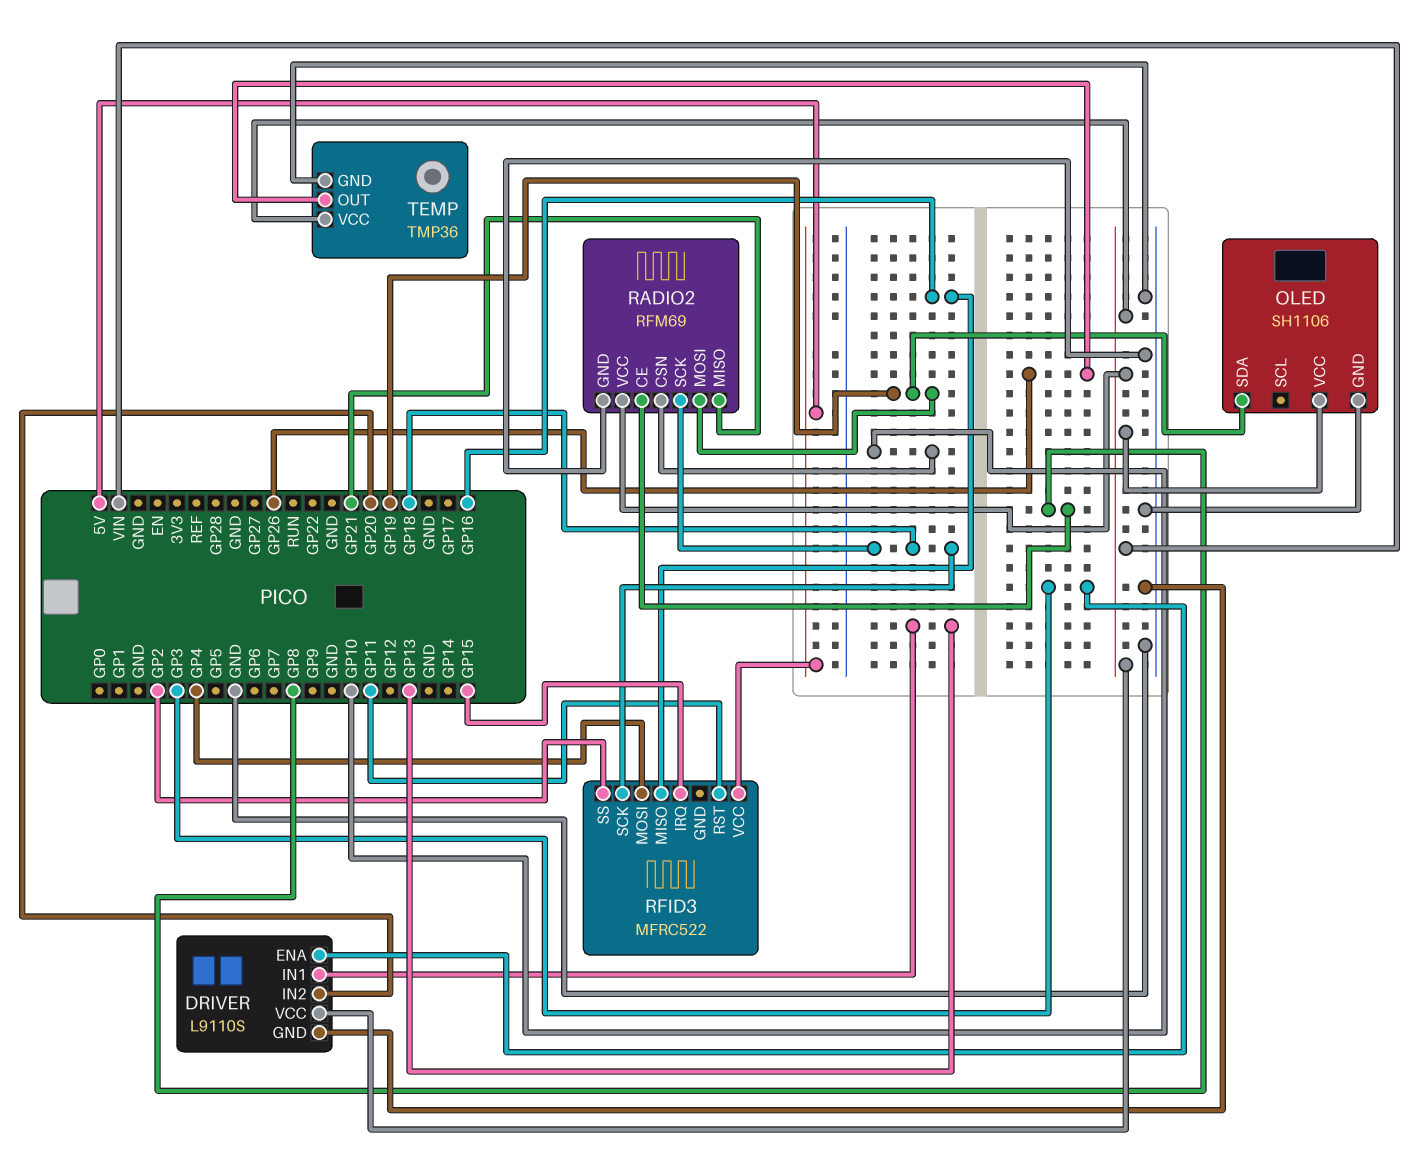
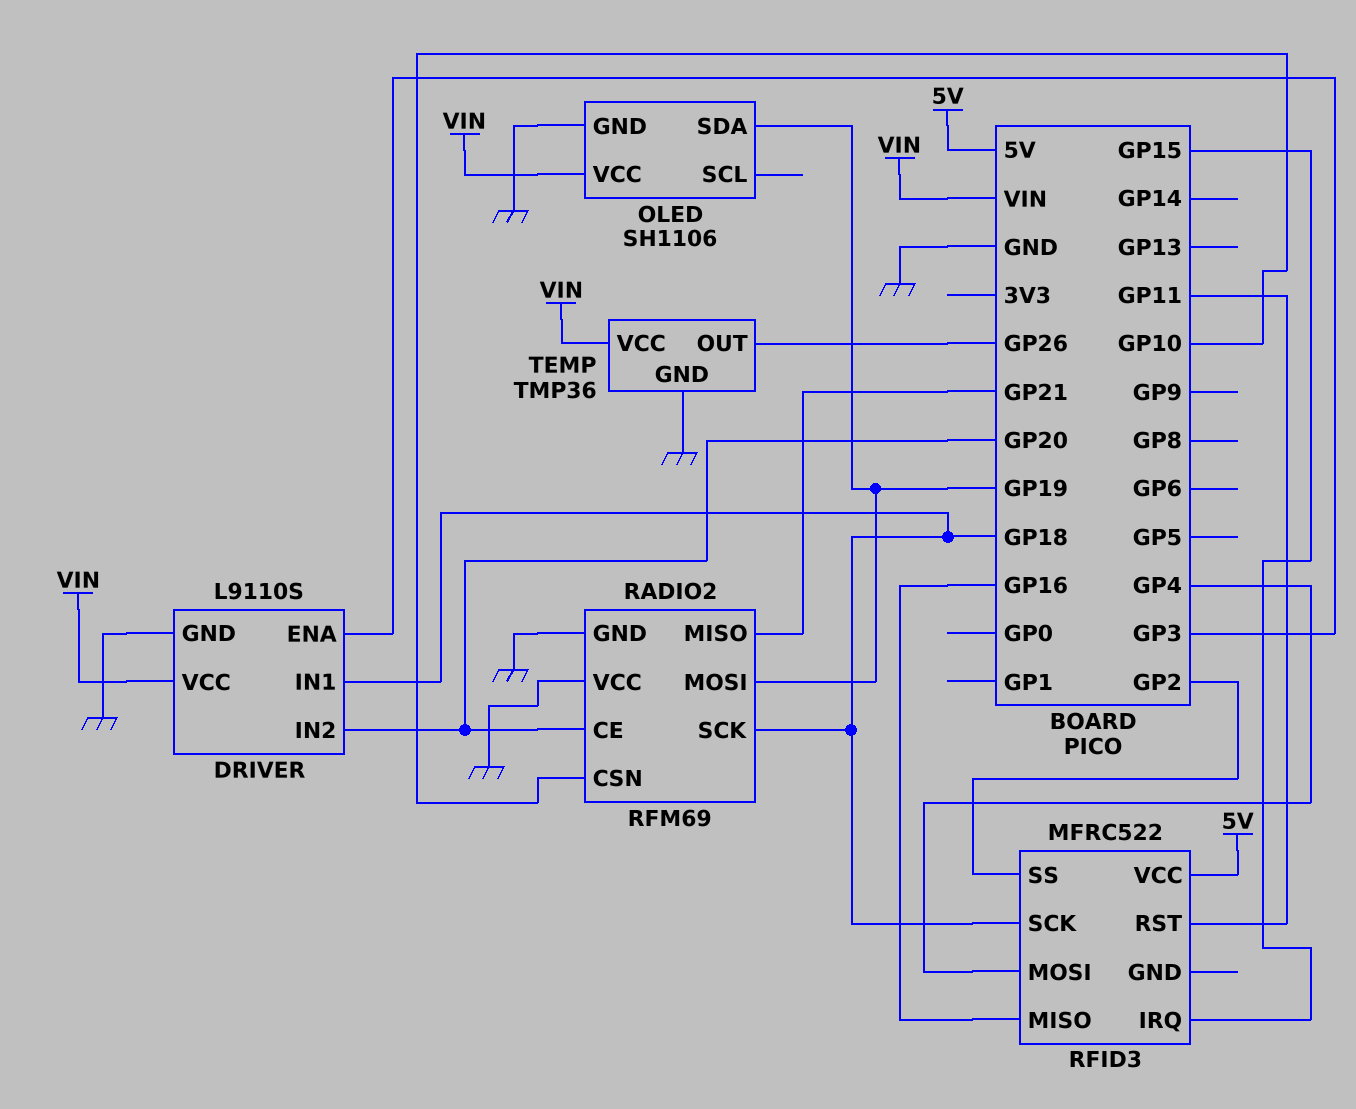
DRIVER pin IN1: GP13 -> GP18
RADIO2 pin CE: GP8 -> GP20
RADIO2 pin VCC: VIN -> GND

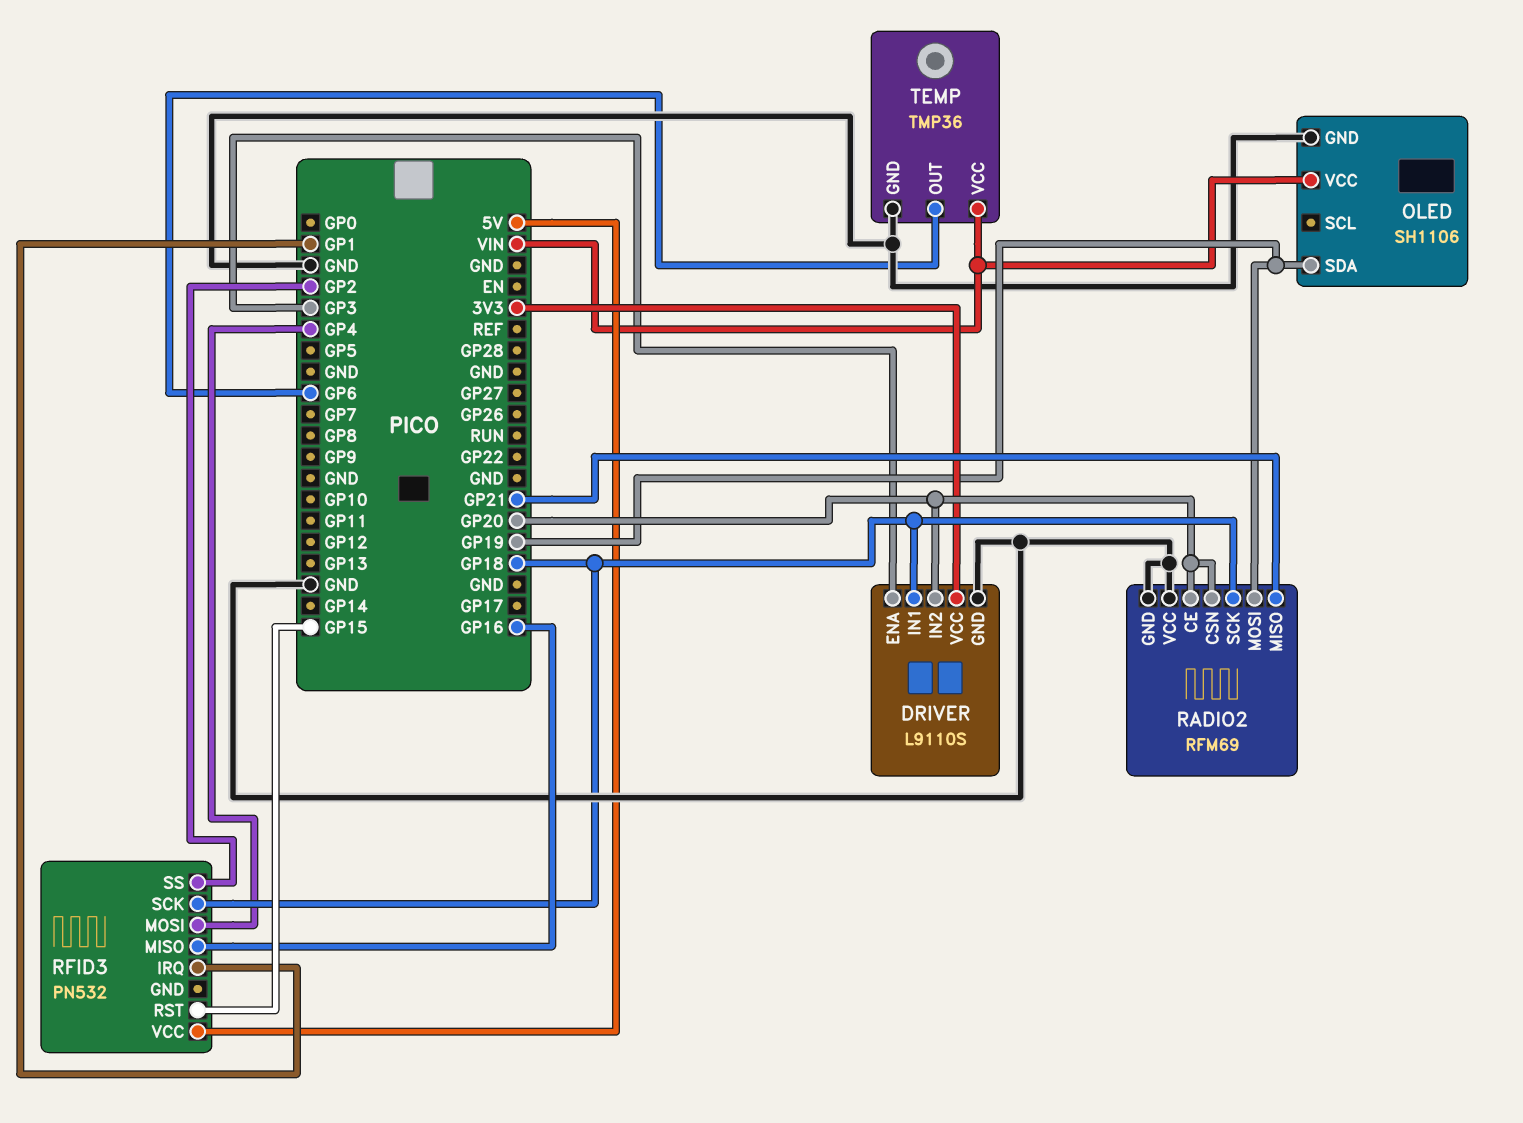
DRIVER pin VCC: VIN -> 3V3
RADIO2 pin CSN: GP10 -> GP20
RFID3: MFRC522 -> PN532
RFID3 pin IRQ: GP15 -> GP1
RFID3 pin RST: GP11 -> GP15
TEMP pin OUT: GP26 -> GP6

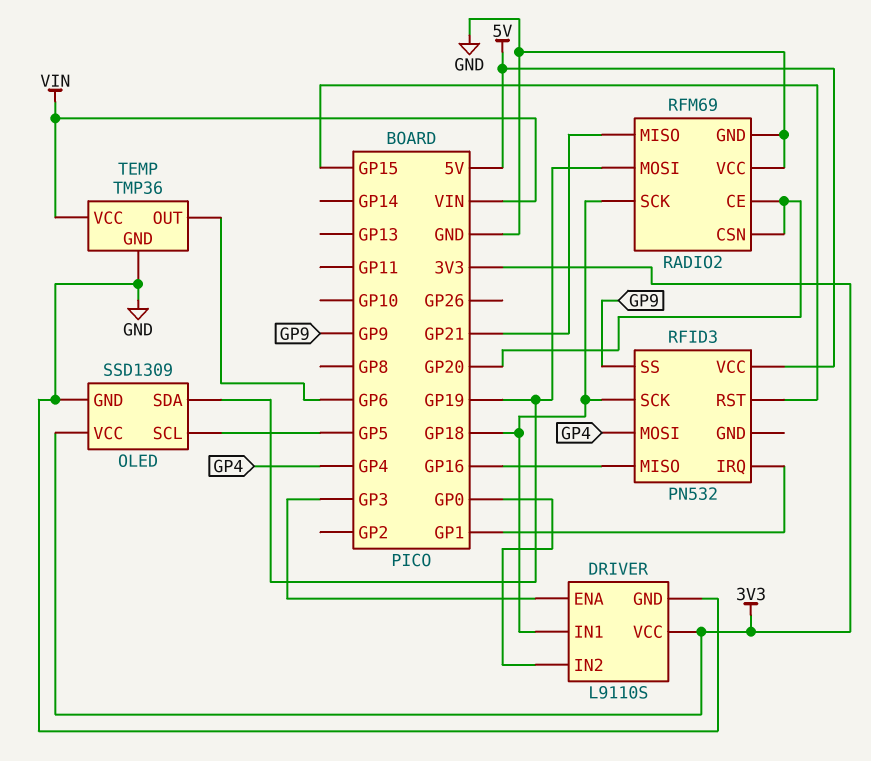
DRIVER pin IN2: GP20 -> GP0
OLED: SH1106 -> SSD1309
OLED pin SCL: none -> GP5
OLED pin VCC: VIN -> 3V3
RFID3 pin SS: GP2 -> GP9

